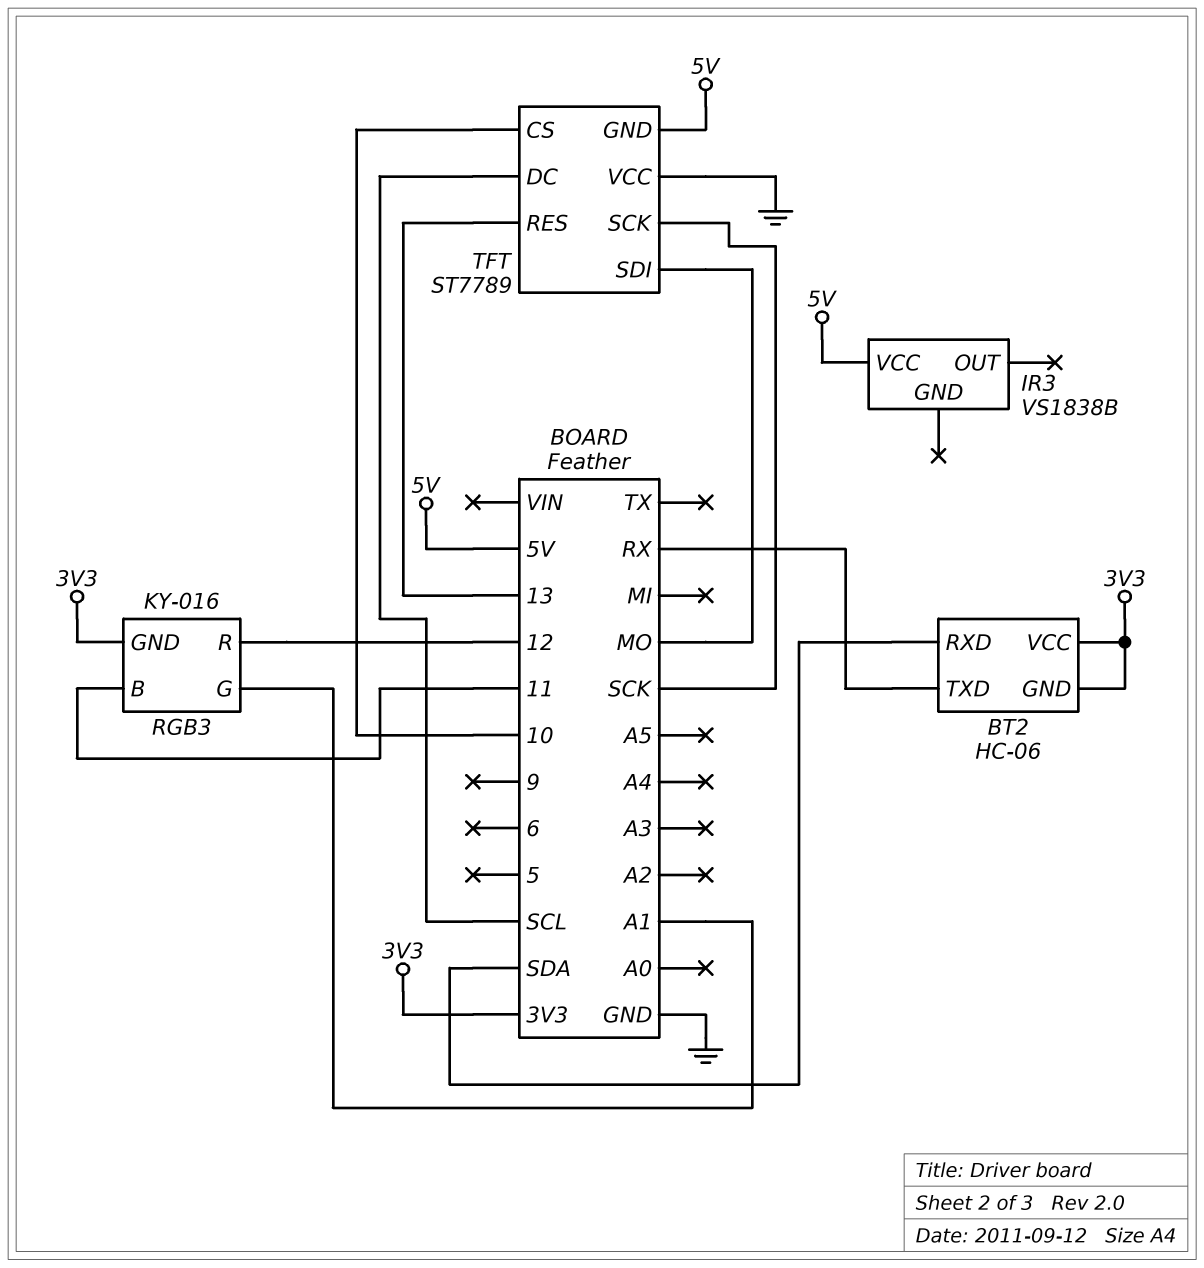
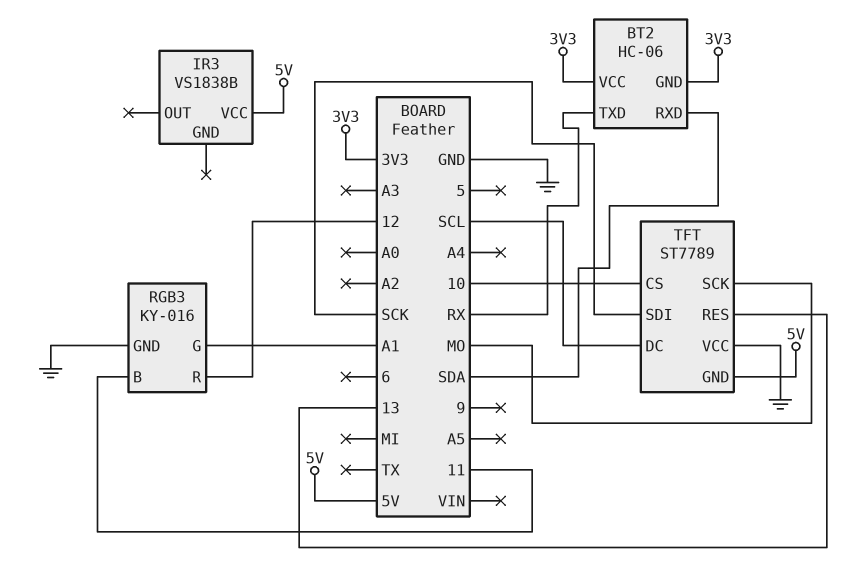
RGB3 pin GND: 3V3 -> GND
TFT pin SCK: SCK -> MO
TFT pin SDI: MO -> SCK

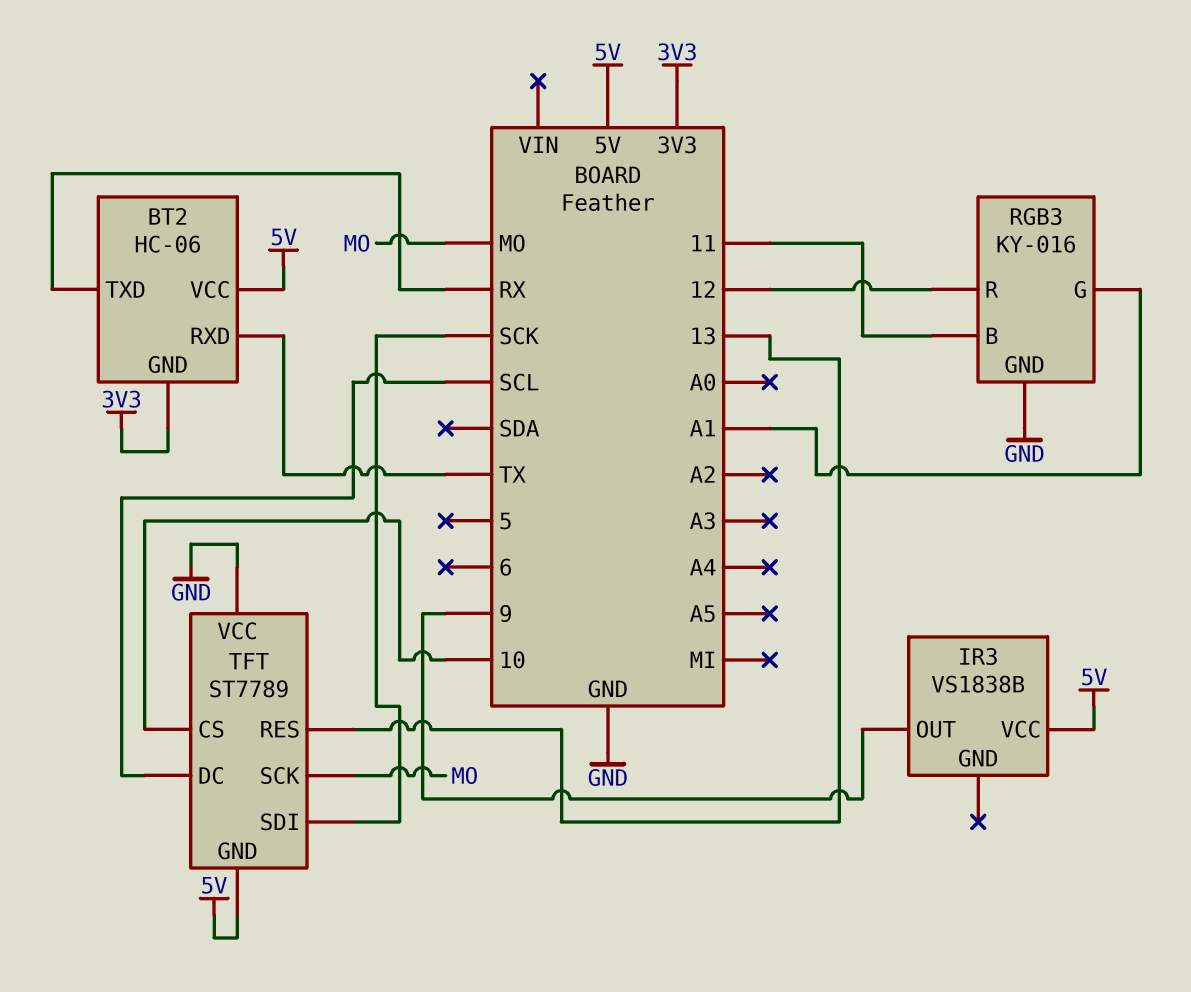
BT2 pin RXD: SDA -> TX
BT2 pin VCC: 3V3 -> 5V
IR3 pin OUT: none -> 9

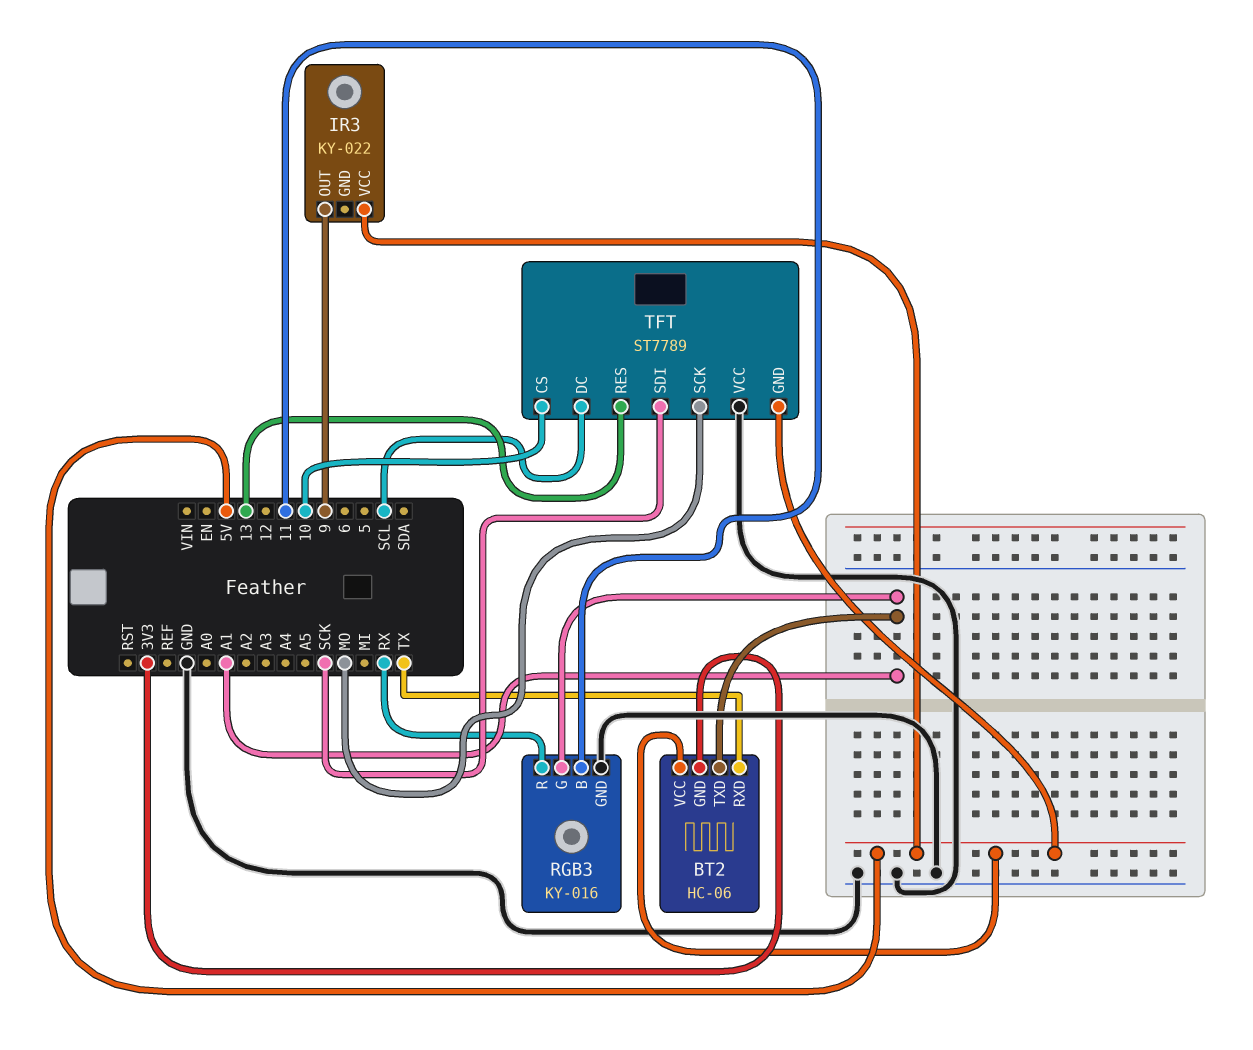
BT2 pin TXD: RX -> A1
IR3: VS1838B -> KY-022
RGB3 pin R: 12 -> RX

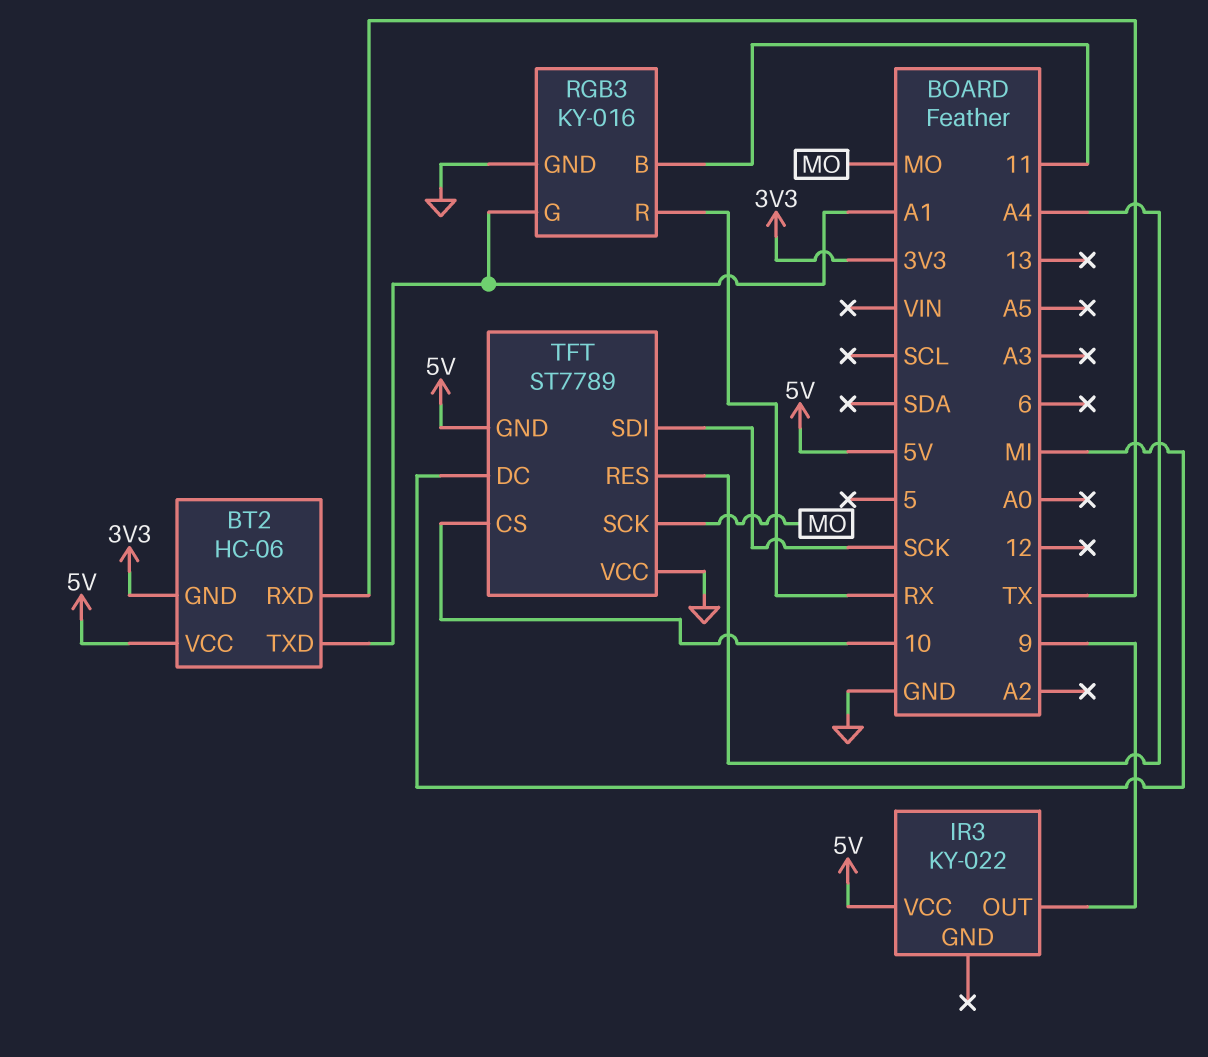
TFT pin DC: SCL -> MI
TFT pin RES: 13 -> A4

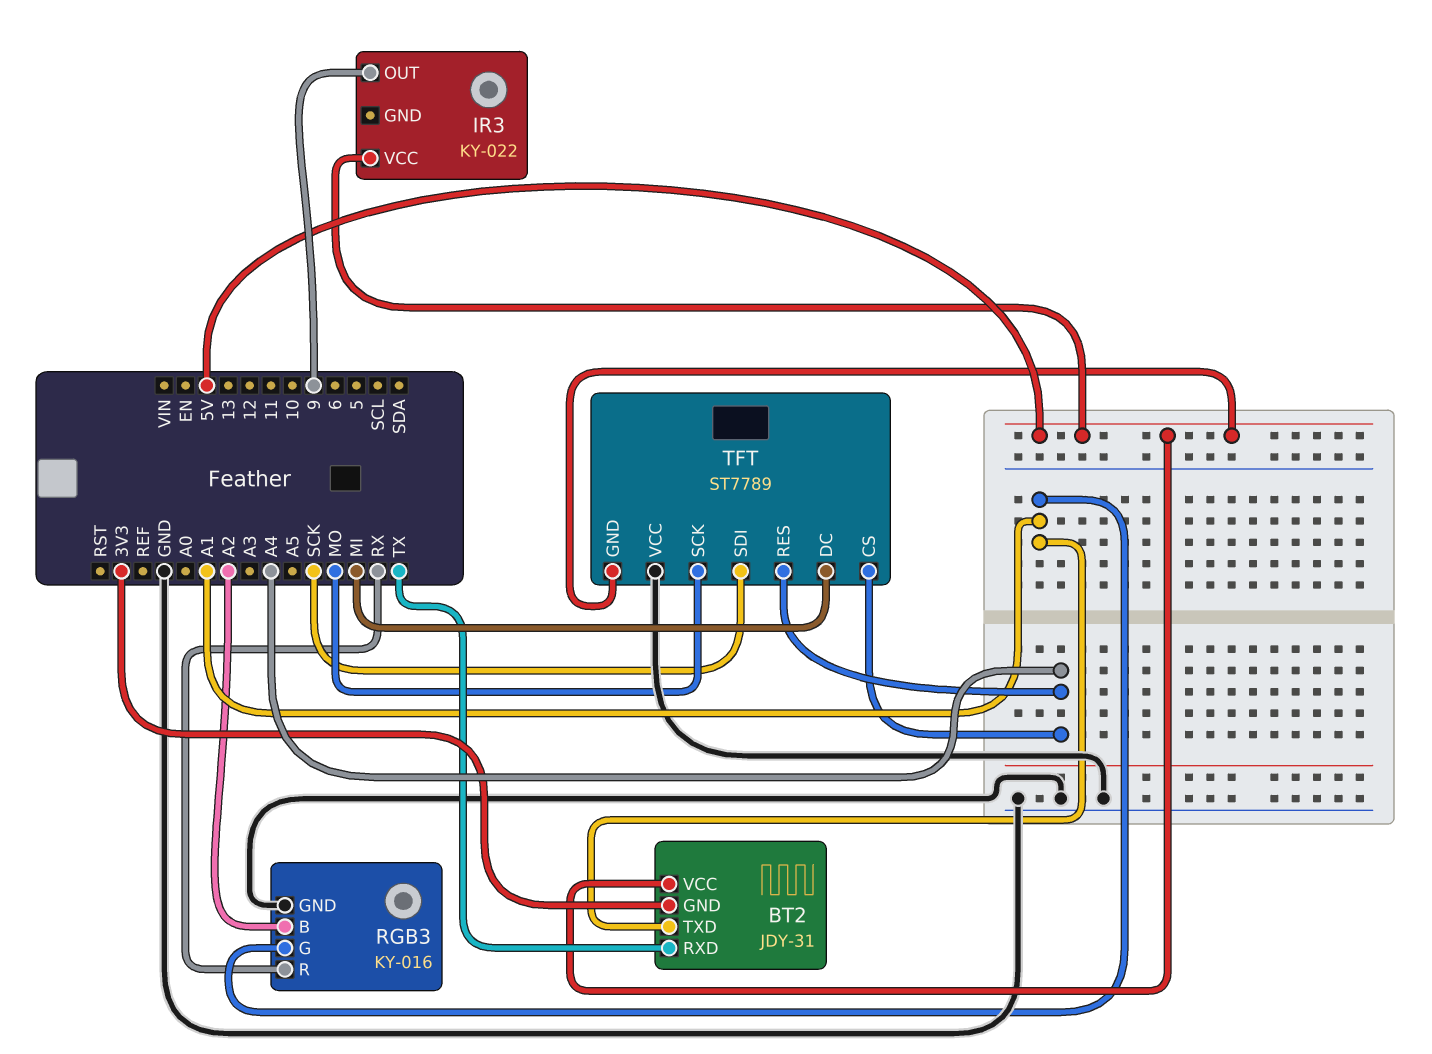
BT2: HC-06 -> JDY-31
RGB3 pin B: 11 -> A2
TFT pin CS: 10 -> A4

